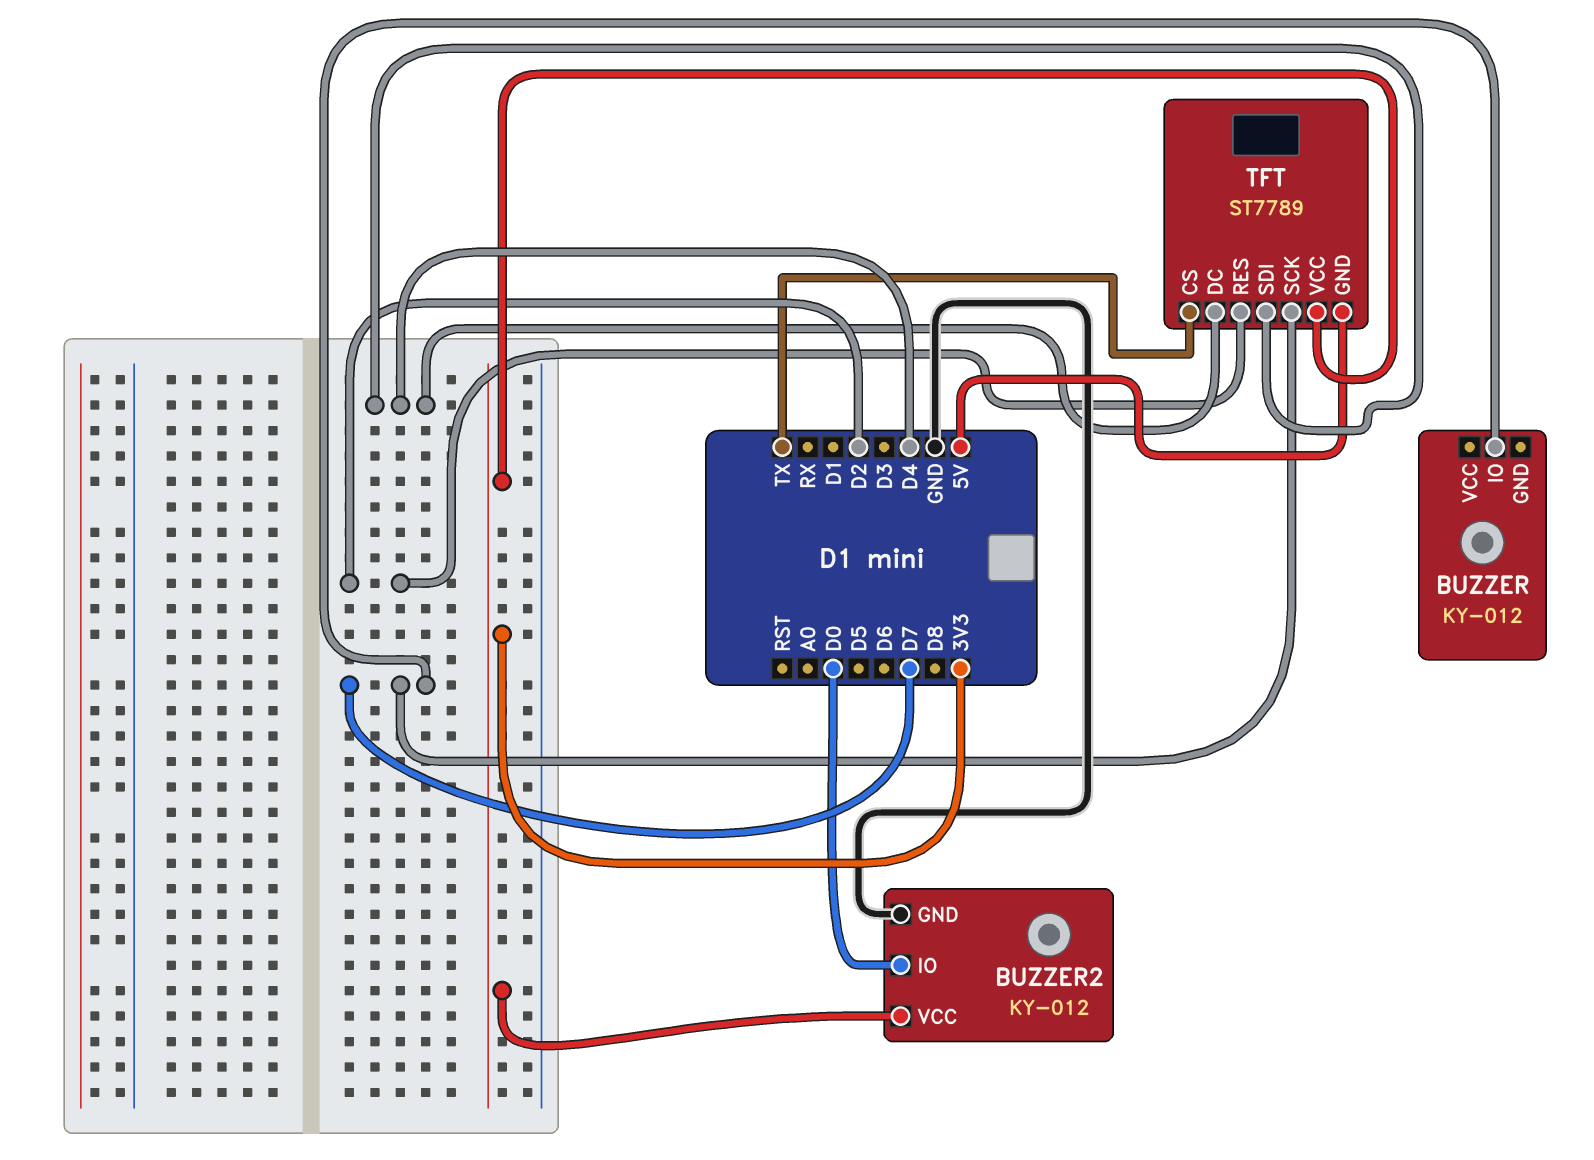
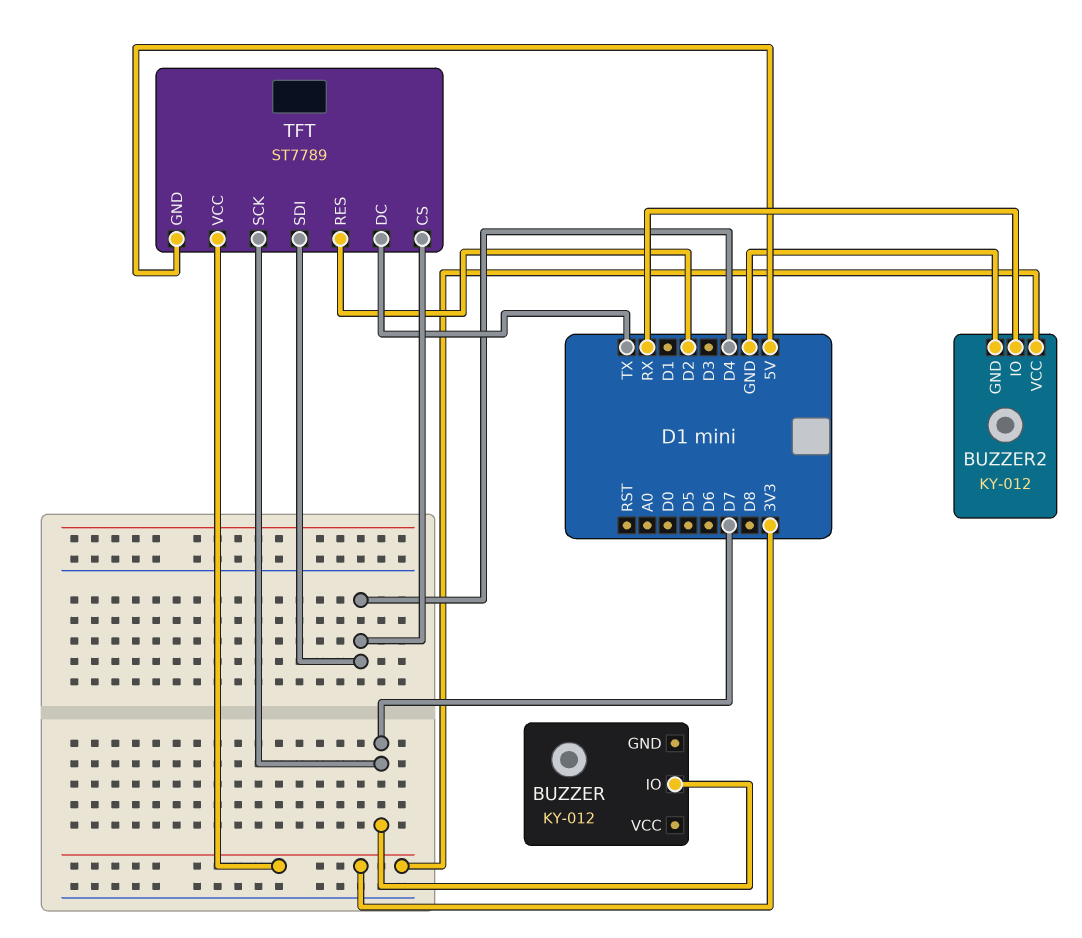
BUZZER2 pin IO: D0 -> RX
TFT pin CS: TX -> D4
TFT pin DC: D4 -> TX

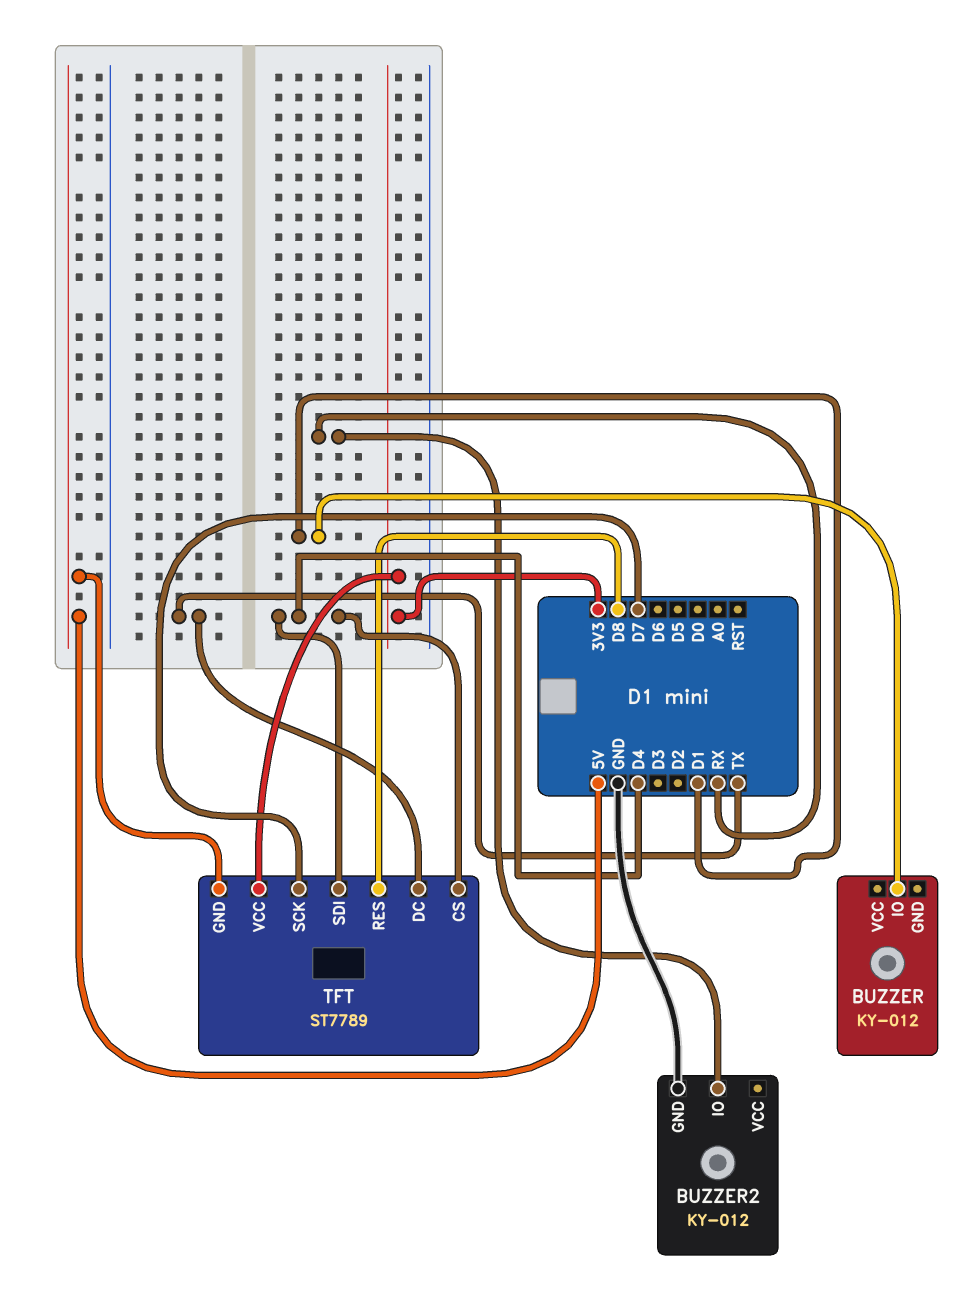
BUZZER pin IO: D7 -> D1
BUZZER2 pin VCC: 3V3 -> none
TFT pin RES: D2 -> D8

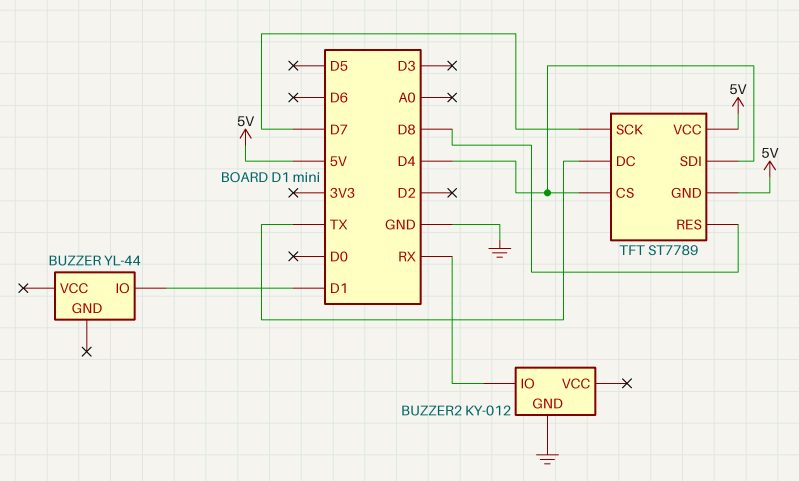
BUZZER: KY-012 -> YL-44
TFT pin VCC: 3V3 -> 5V

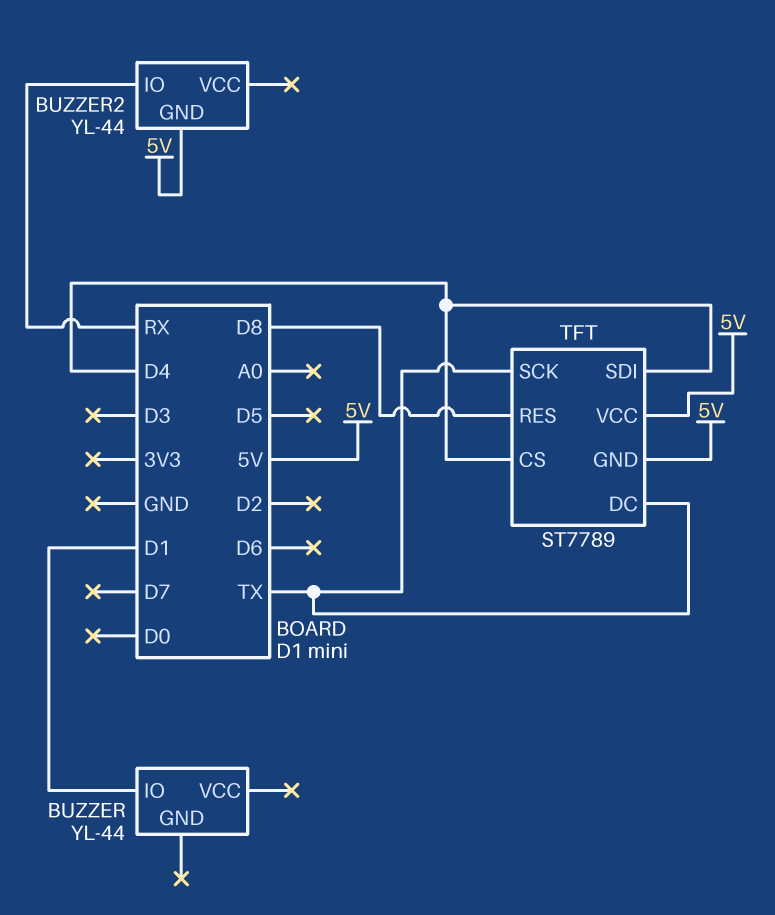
BUZZER2: KY-012 -> YL-44
BUZZER2 pin GND: GND -> 5V
TFT pin SCK: D7 -> TX

